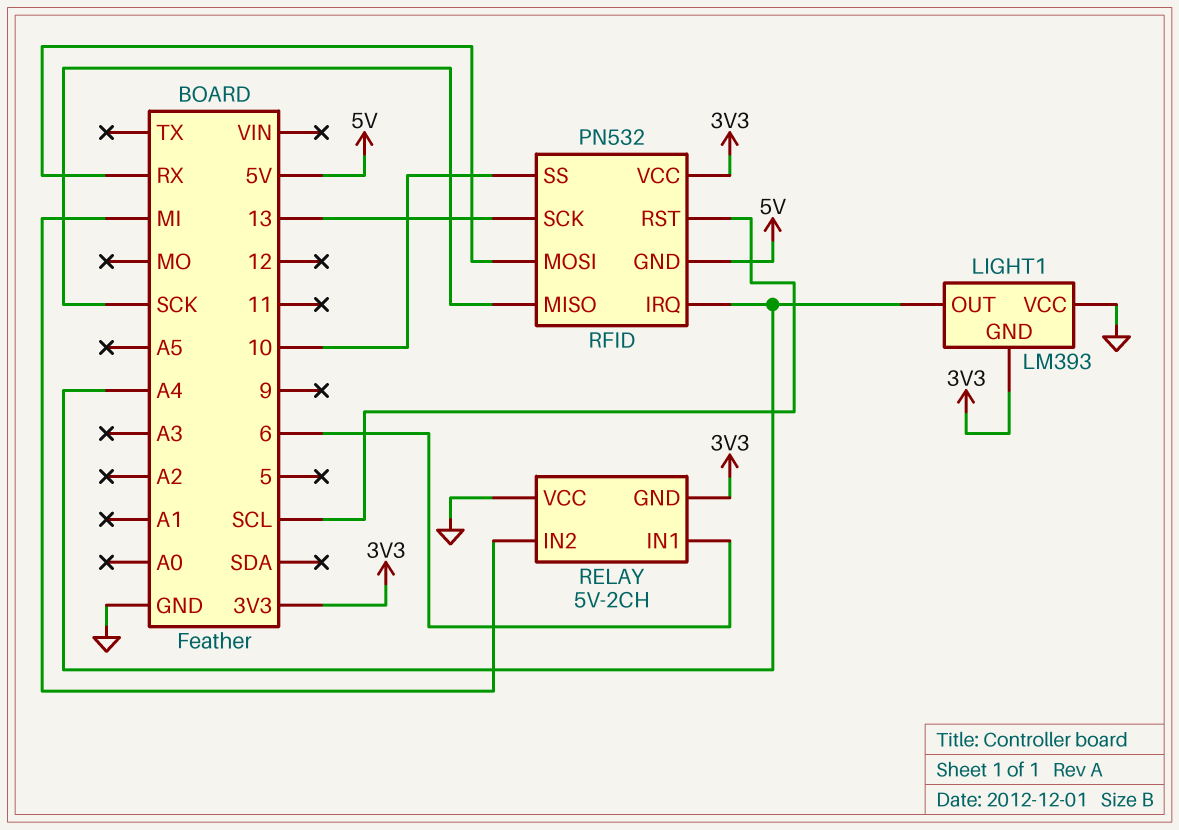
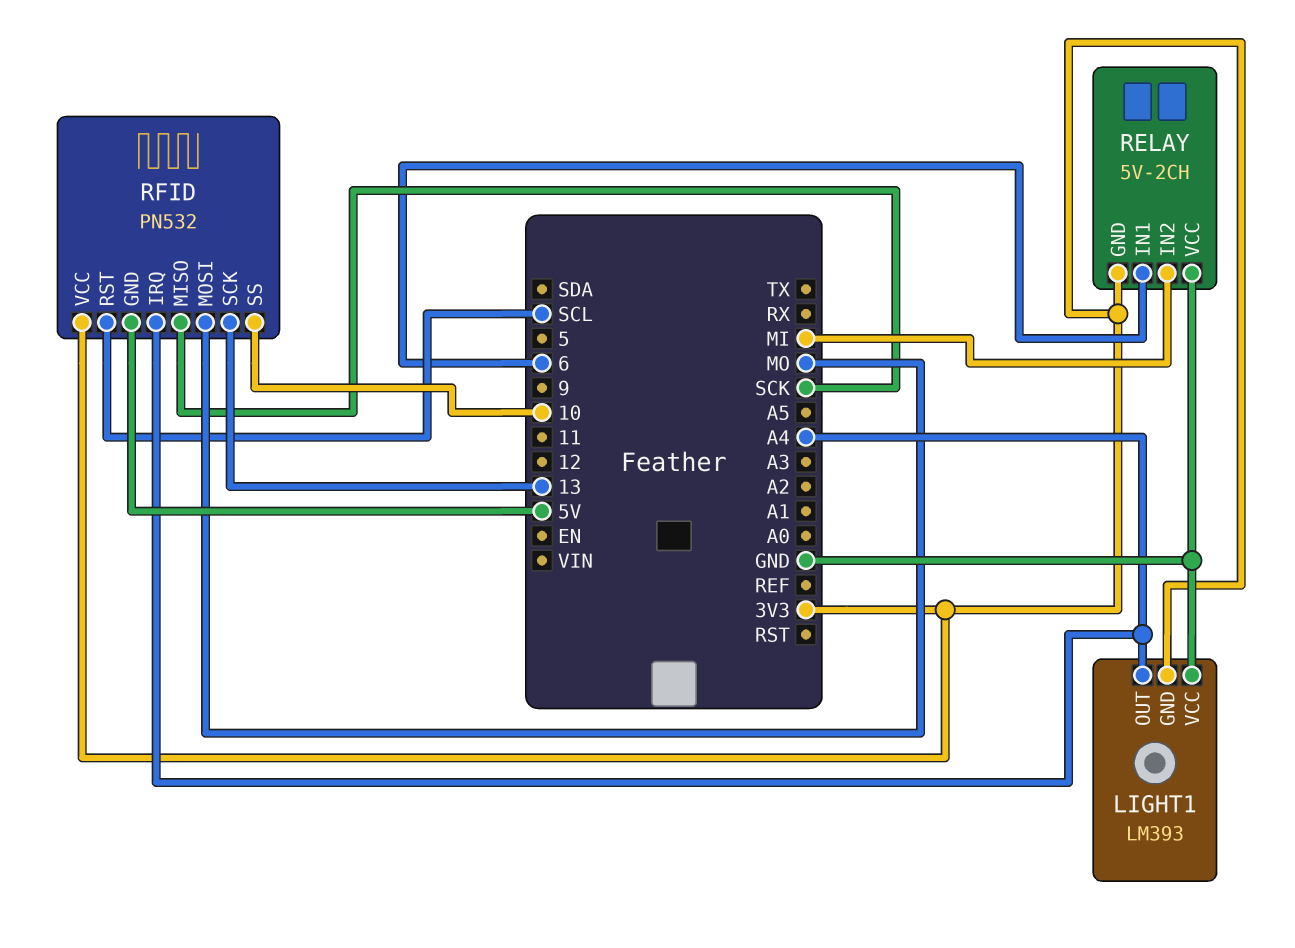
RFID pin MOSI: RX -> MO

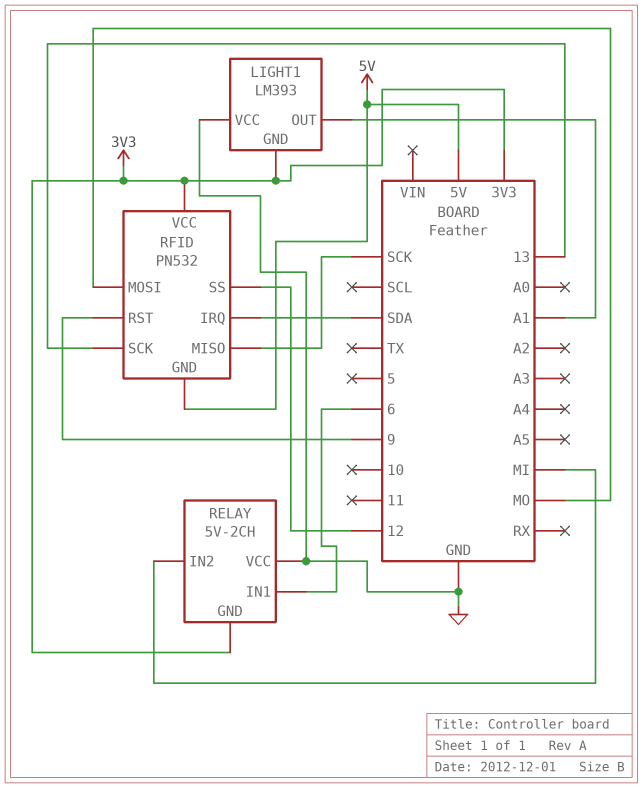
LIGHT1 pin OUT: A4 -> A1
RFID pin IRQ: A4 -> SDA
RFID pin RST: SCL -> 9
RFID pin SS: 10 -> 12

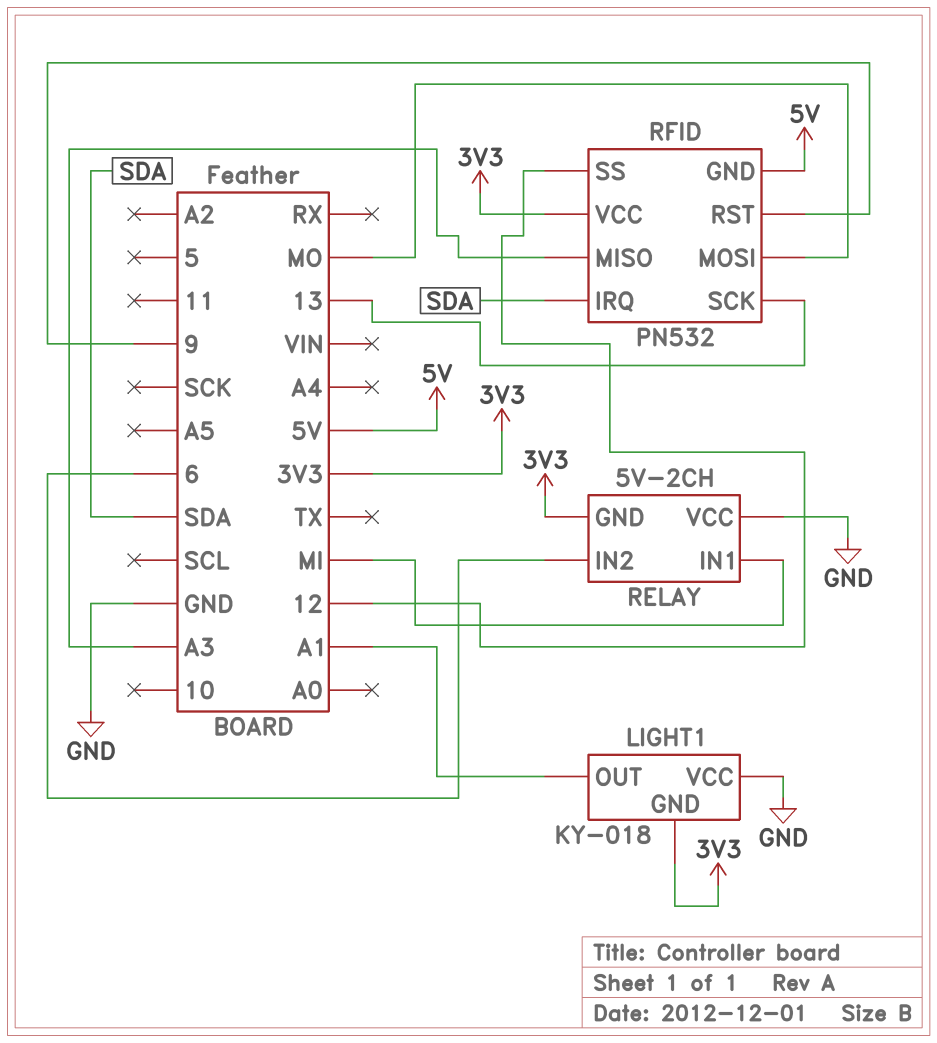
LIGHT1: LM393 -> KY-018
RELAY pin IN1: 6 -> MI
RELAY pin IN2: MI -> 6
RFID pin MISO: SCK -> A3

